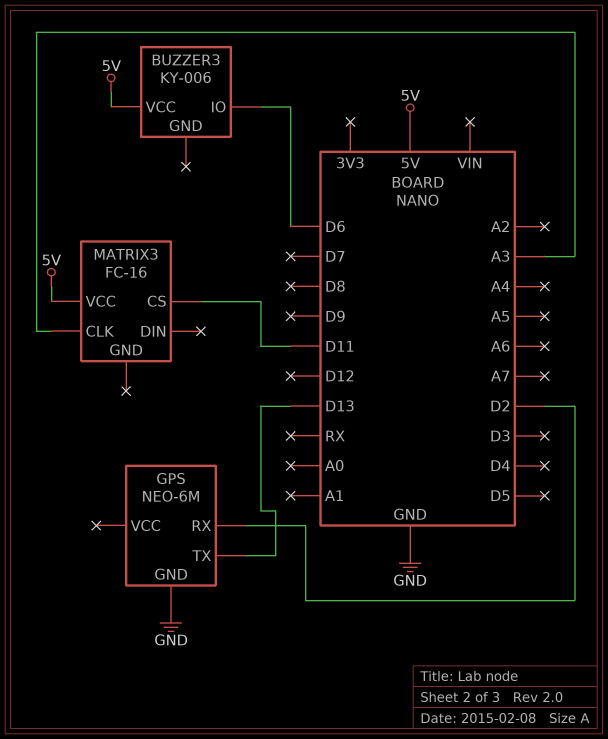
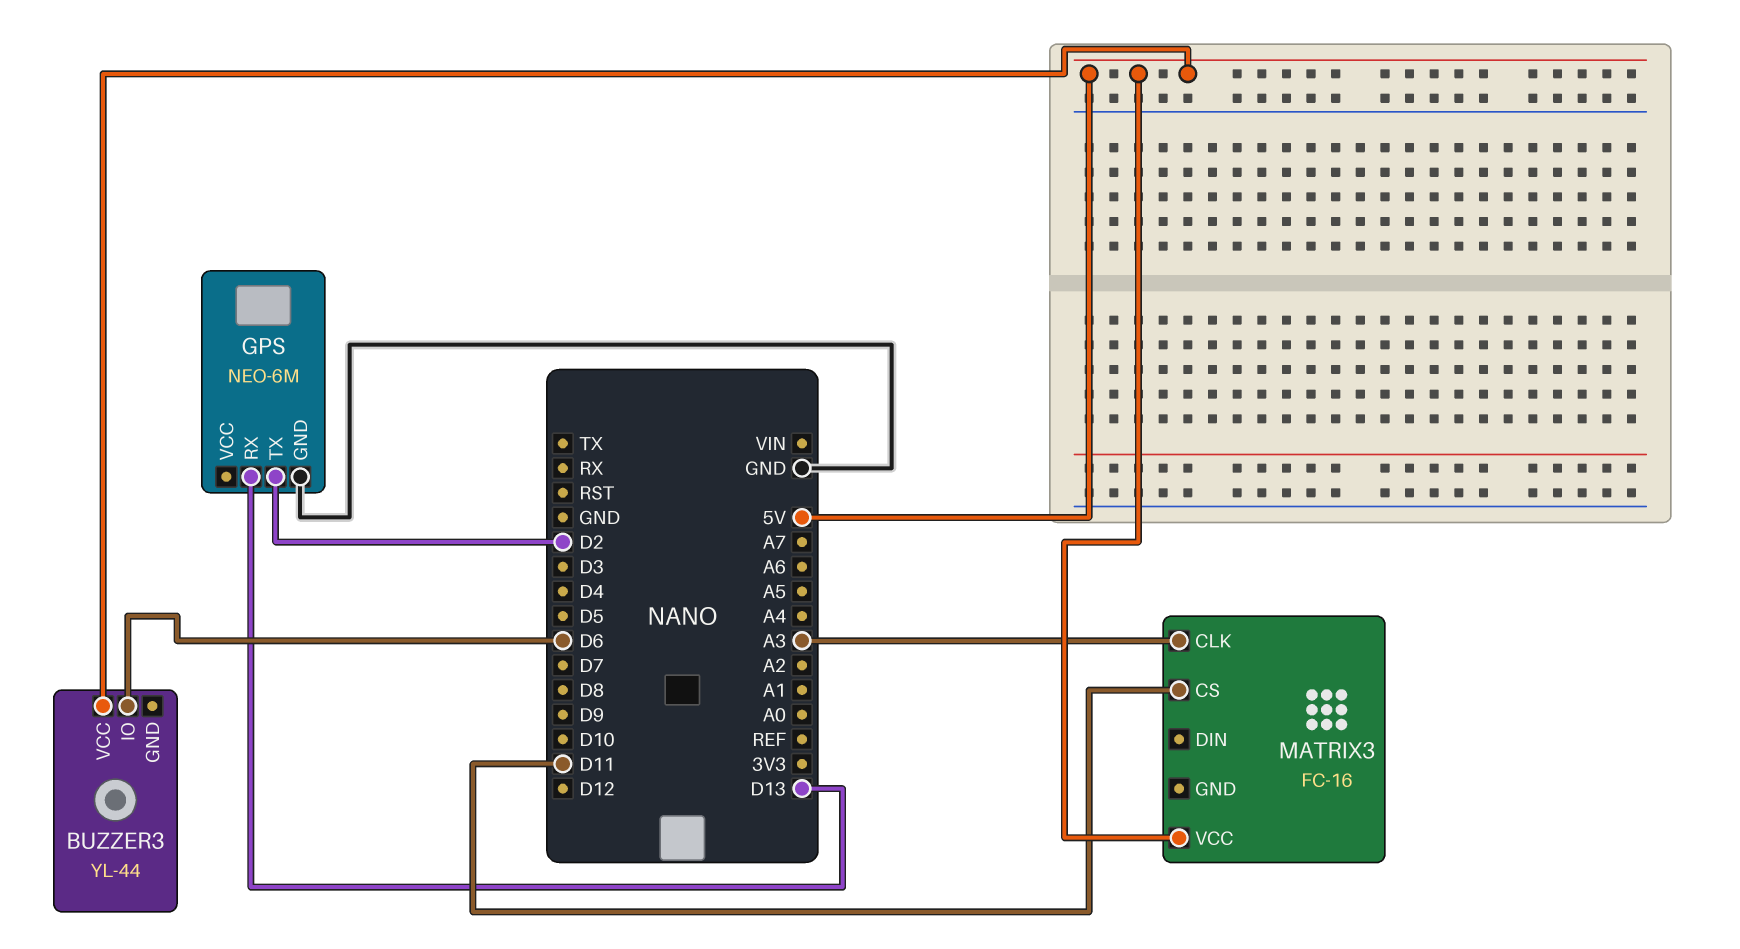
BUZZER3: KY-006 -> YL-44
GPS pin RX: D2 -> D13
GPS pin TX: D13 -> D2

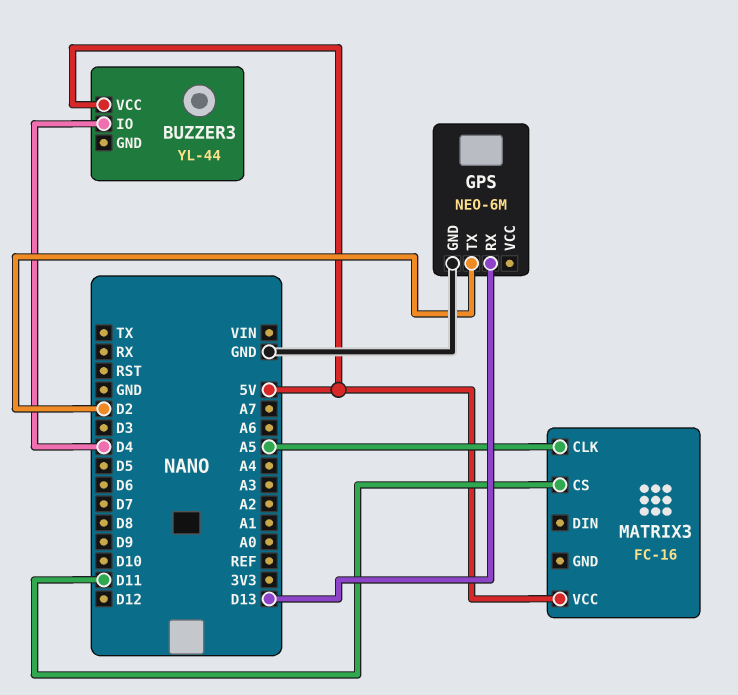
BUZZER3 pin IO: D6 -> D4
MATRIX3 pin CLK: A3 -> A5

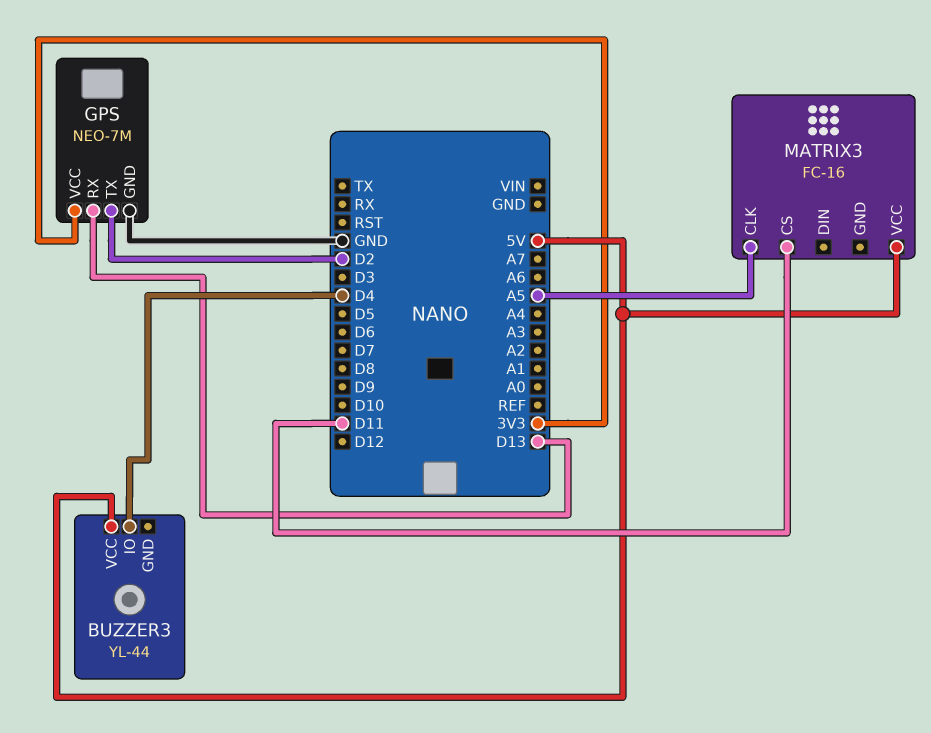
GPS: NEO-6M -> NEO-7M
GPS pin VCC: none -> 3V3

